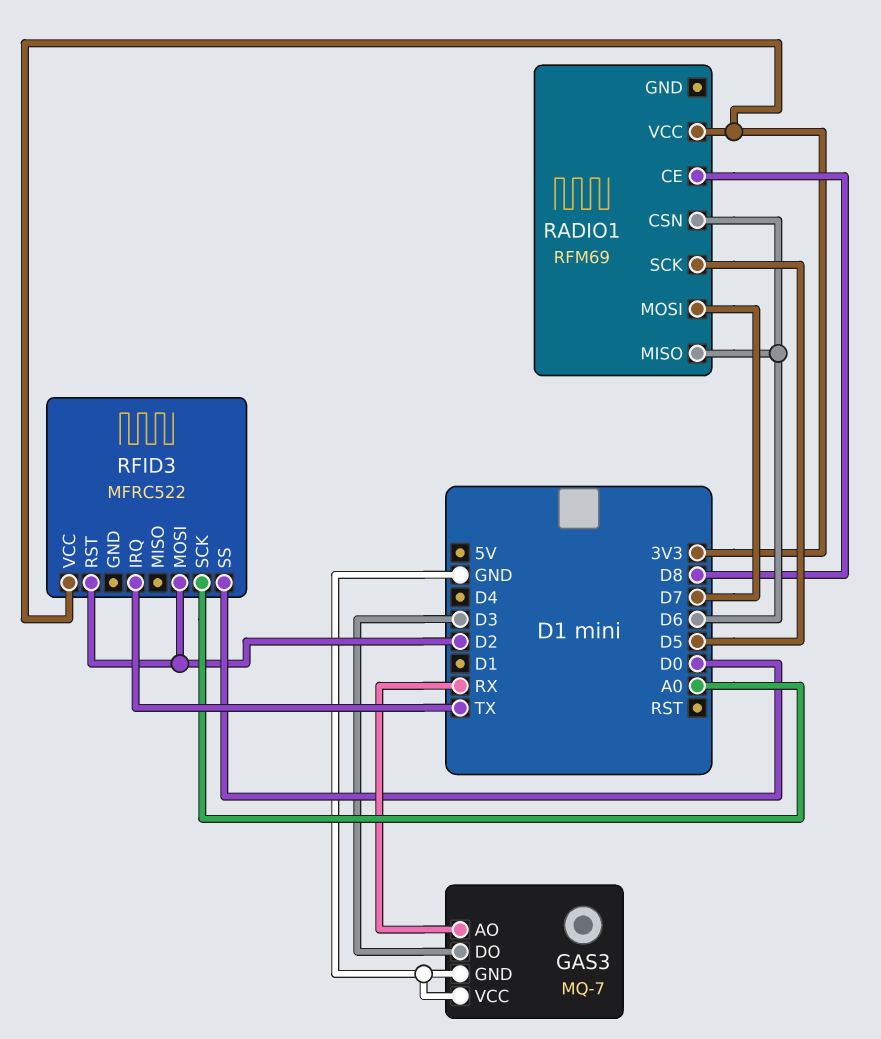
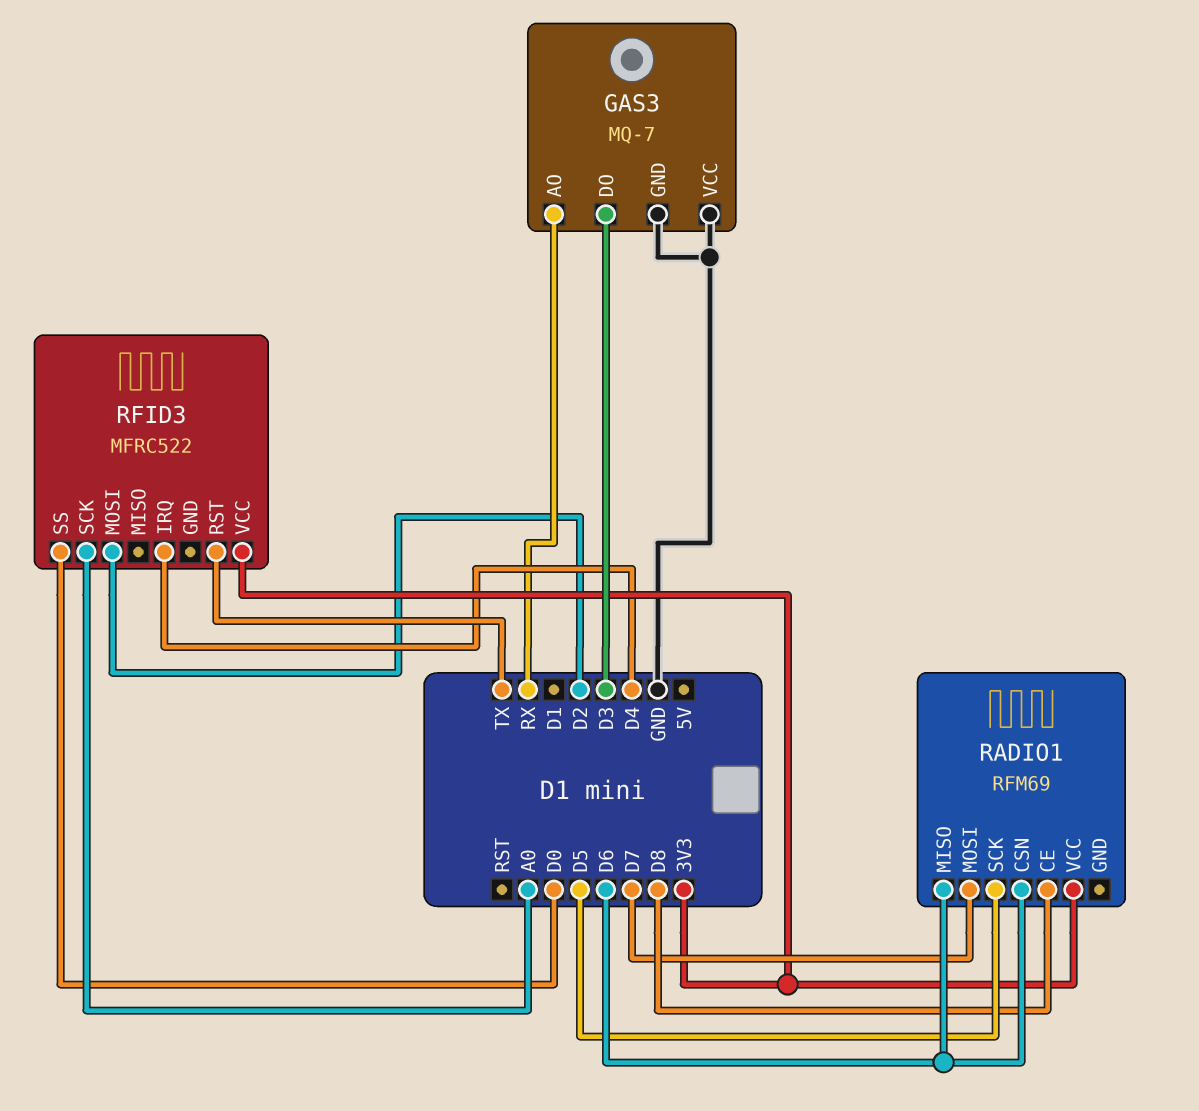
RFID3 pin IRQ: TX -> D4
RFID3 pin RST: D2 -> TX

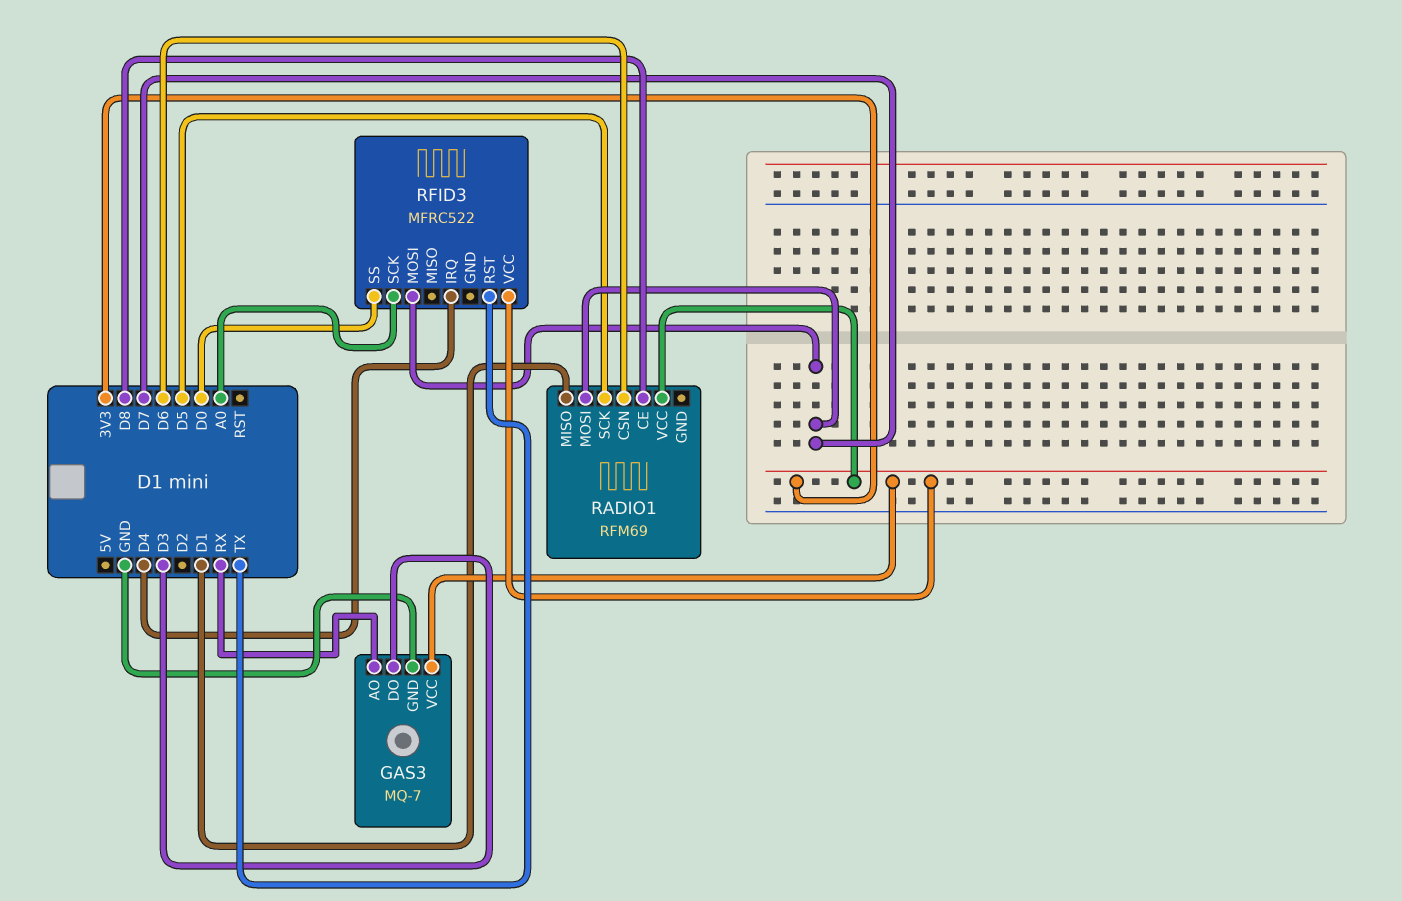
GAS3 pin VCC: GND -> 3V3
RADIO1 pin MISO: D6 -> D1
RFID3 pin MOSI: D2 -> D7

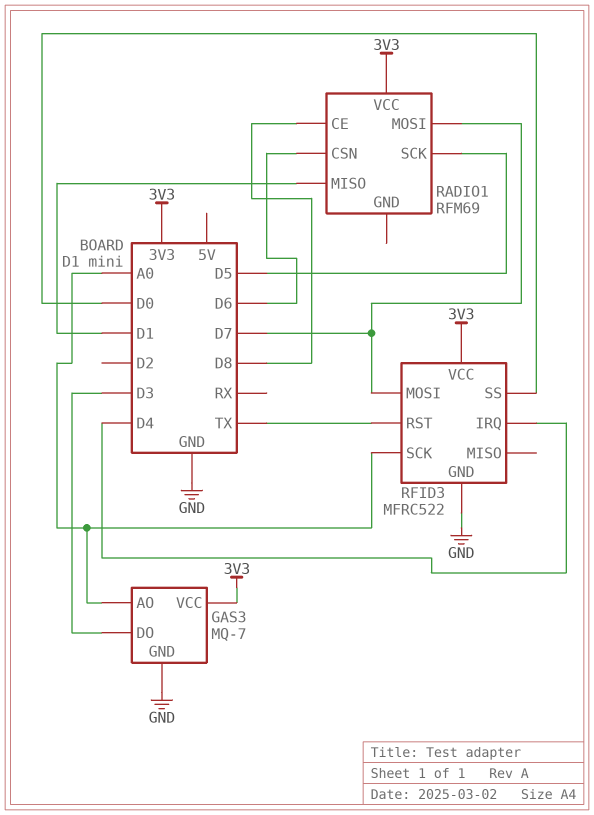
GAS3 pin AO: RX -> A0
RFID3 pin GND: none -> GND

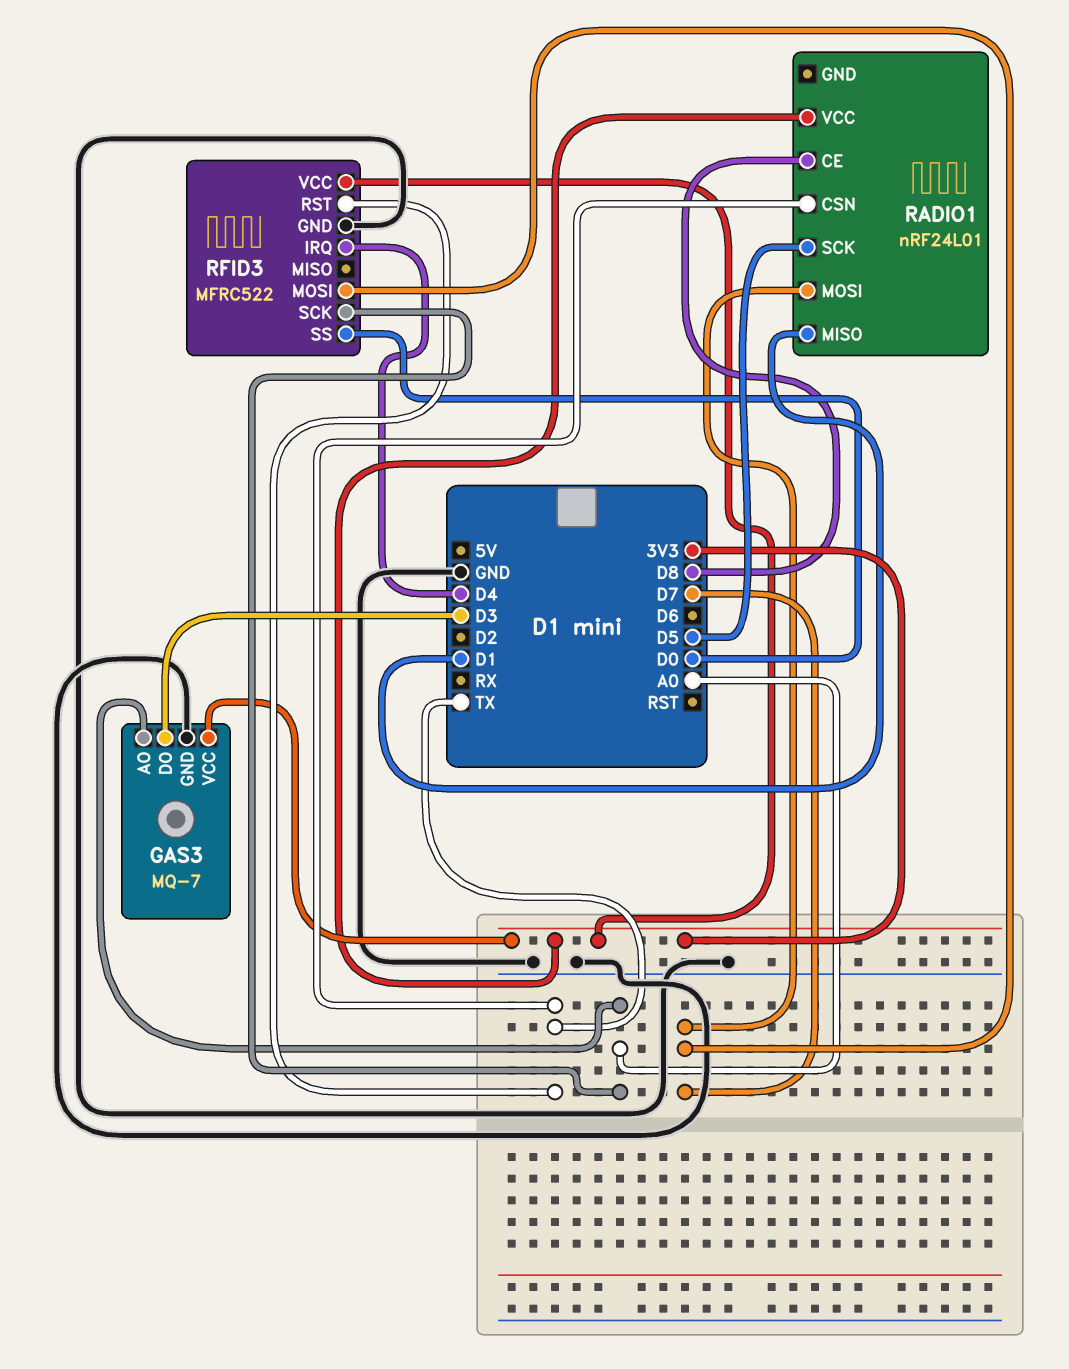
RADIO1: RFM69 -> nRF24L01
RADIO1 pin CSN: D6 -> TX

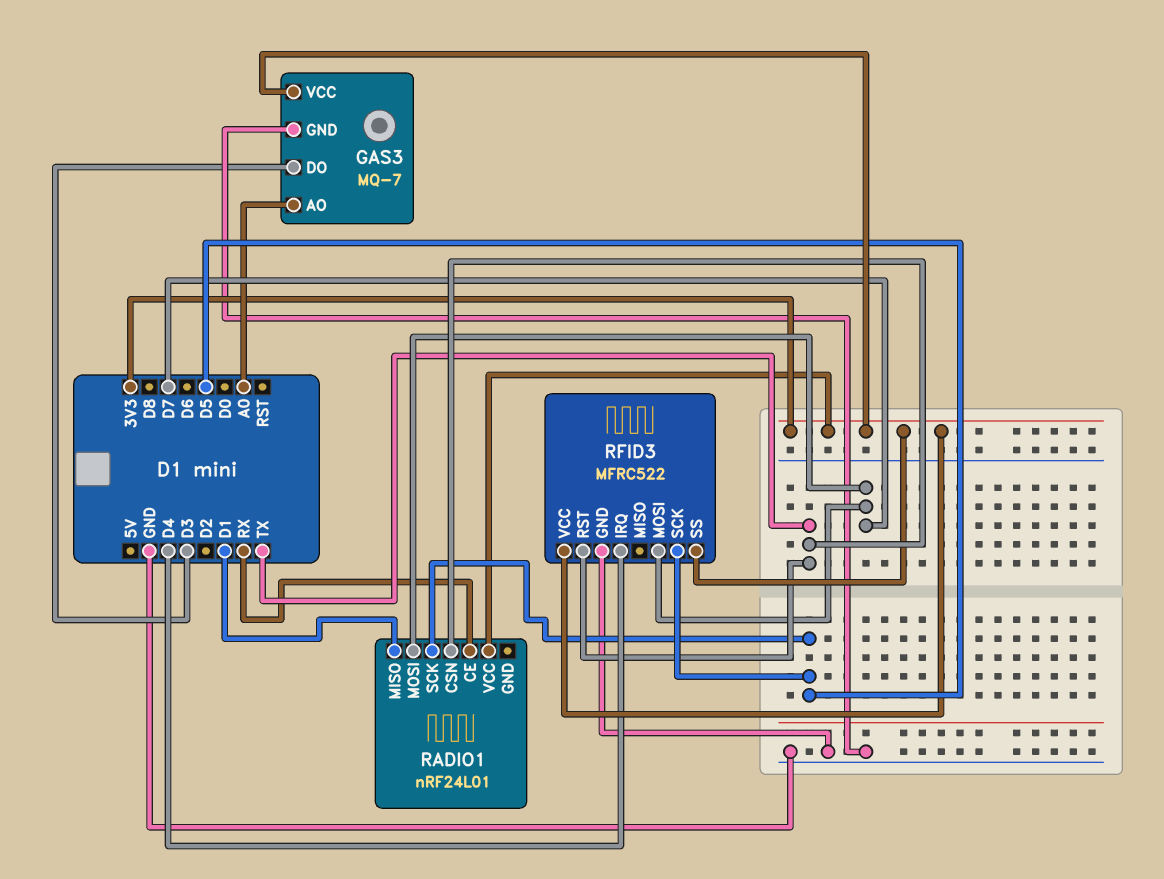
RADIO1 pin CE: D8 -> RX
RFID3 pin SCK: A0 -> D5
RFID3 pin SS: D0 -> 3V3

